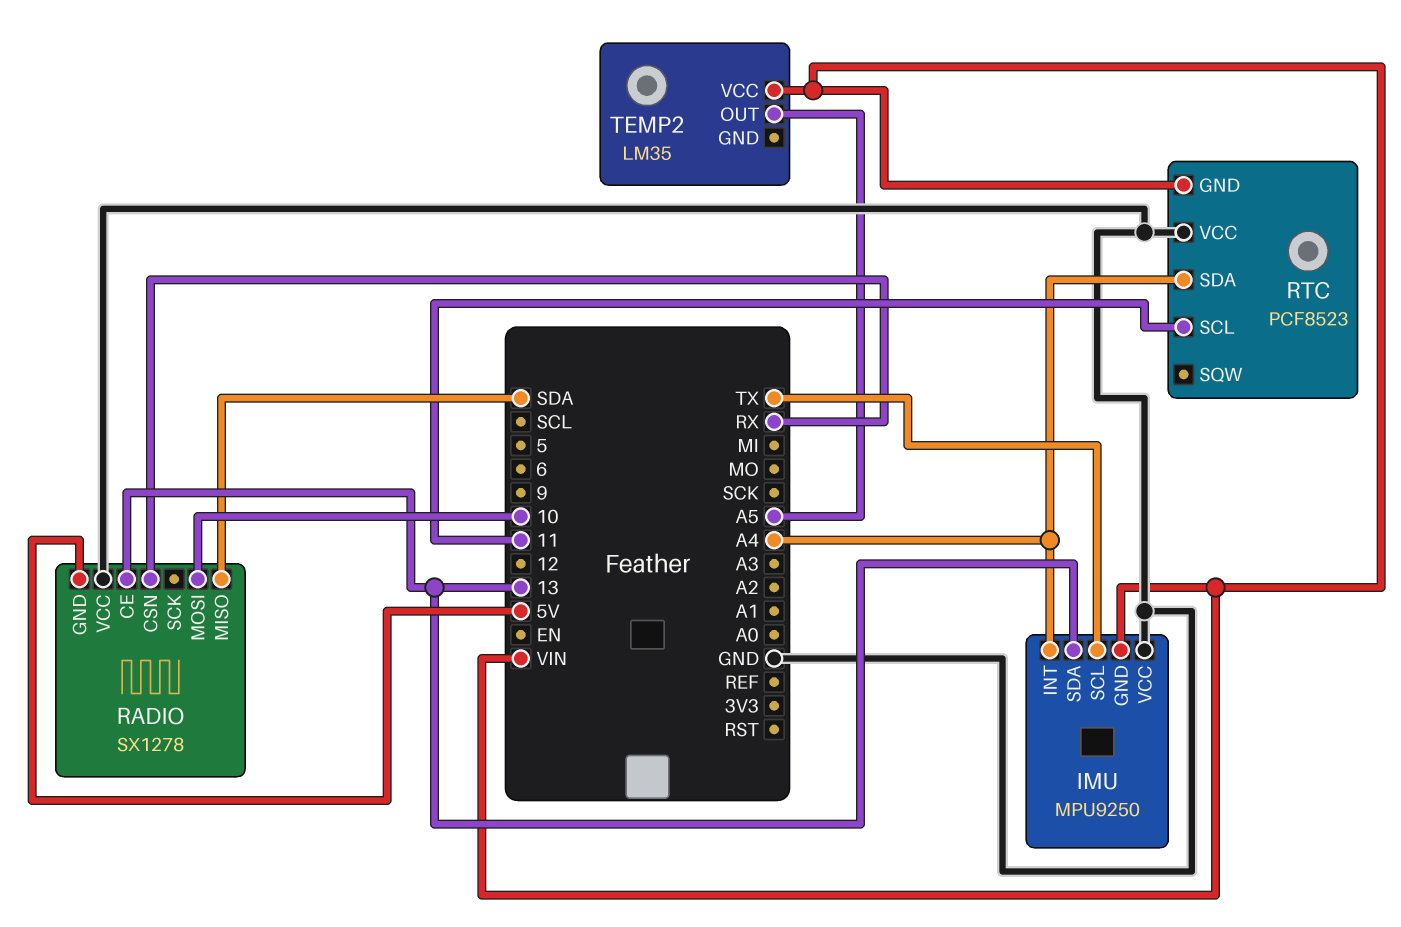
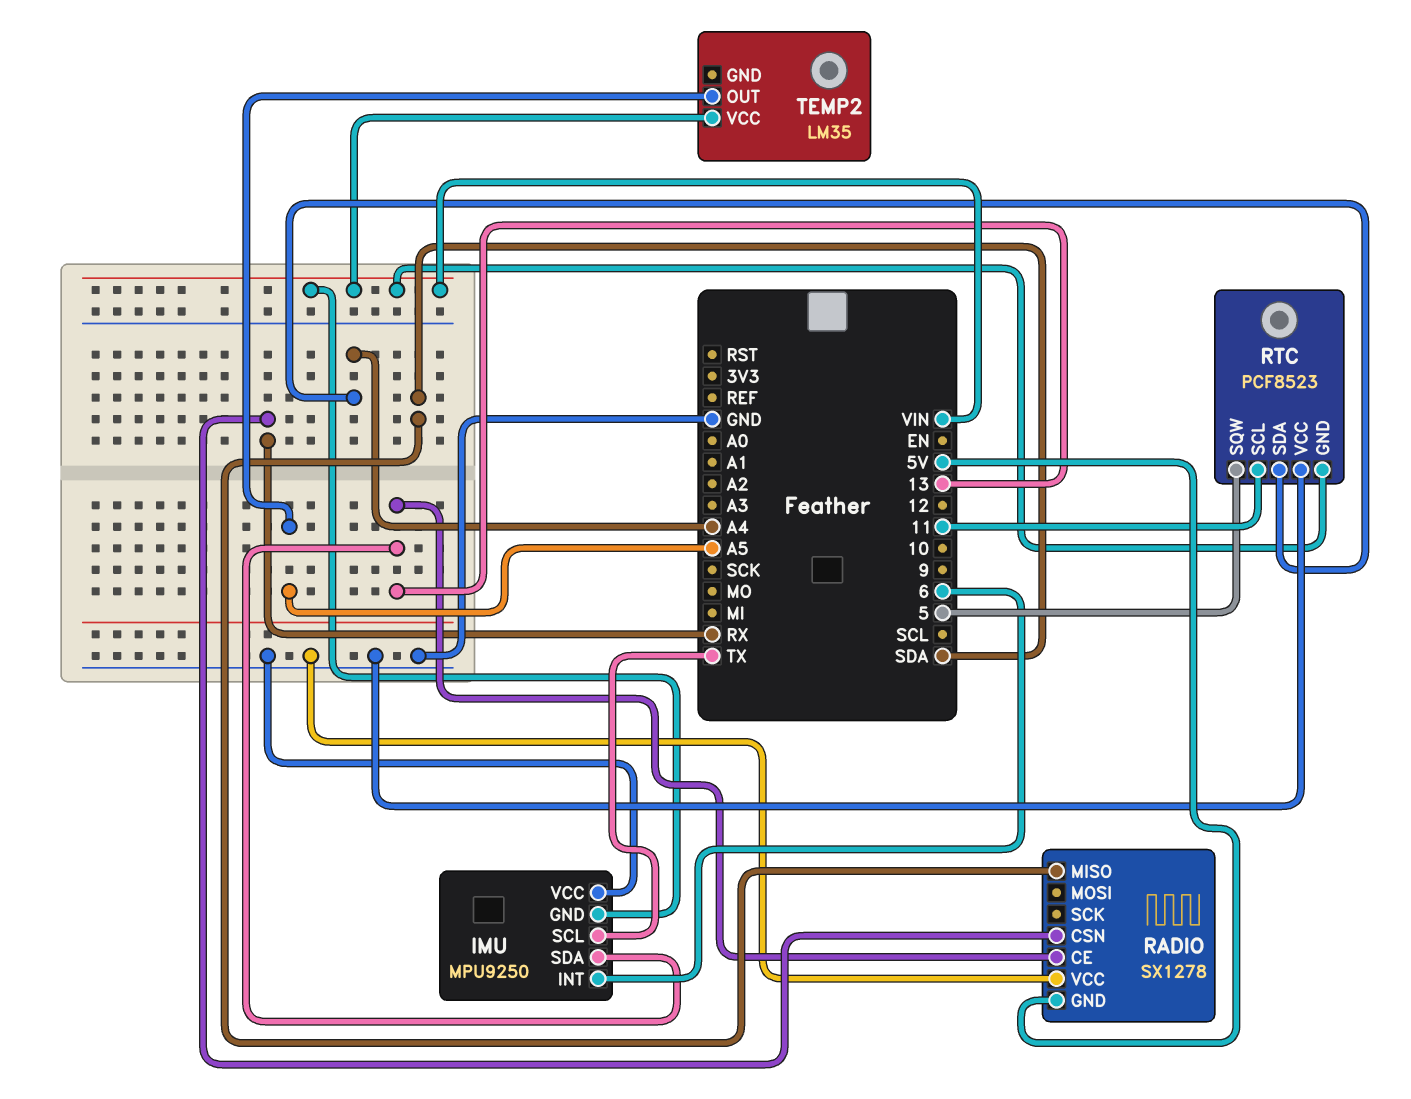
IMU pin INT: A4 -> 6
RADIO pin MOSI: 10 -> none
RTC pin SQW: none -> 5

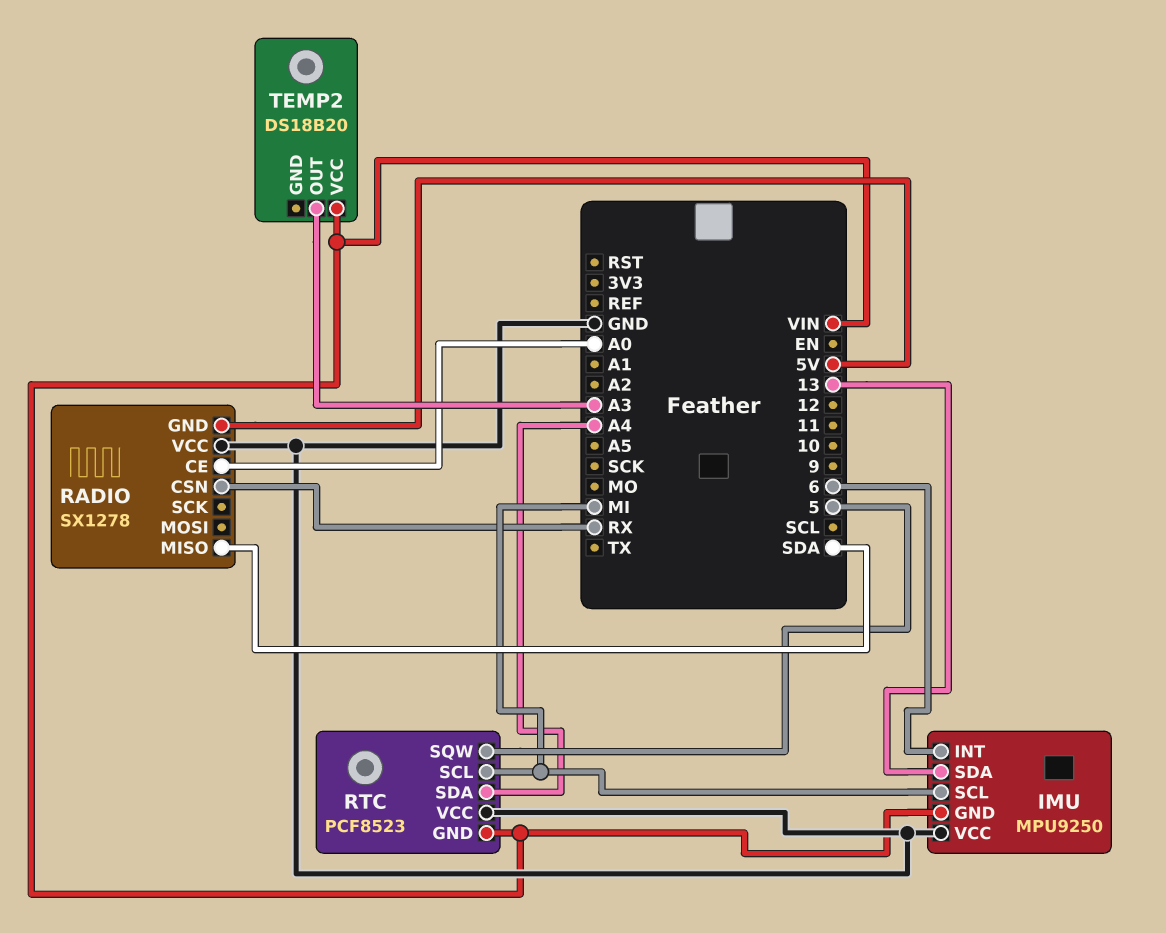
IMU pin SCL: TX -> MI
RADIO pin CE: 13 -> A0
RTC pin SCL: 11 -> MI
TEMP2: LM35 -> DS18B20
TEMP2 pin OUT: A5 -> A3

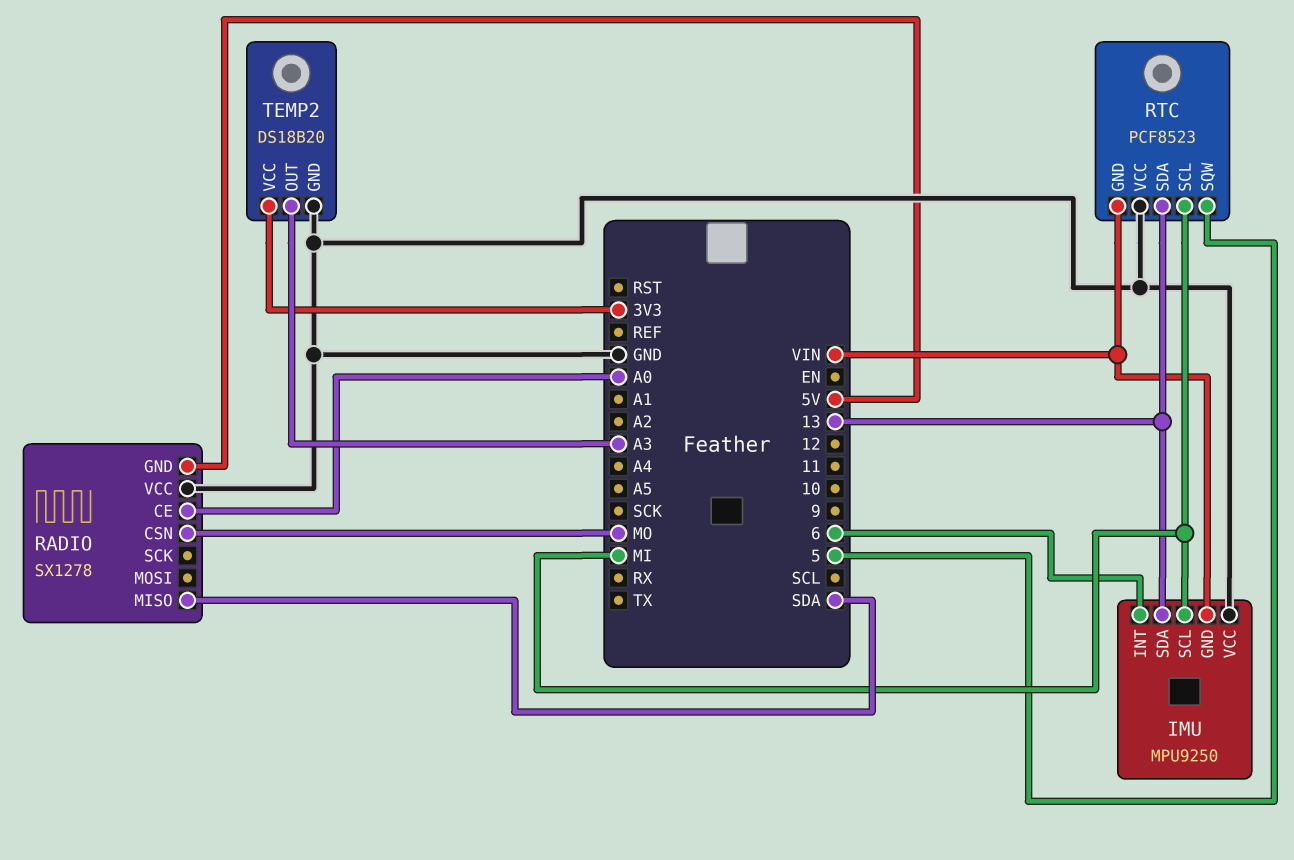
RADIO pin CSN: RX -> MO
RTC pin SDA: A4 -> 13
TEMP2 pin GND: none -> GND
TEMP2 pin VCC: VIN -> 3V3

